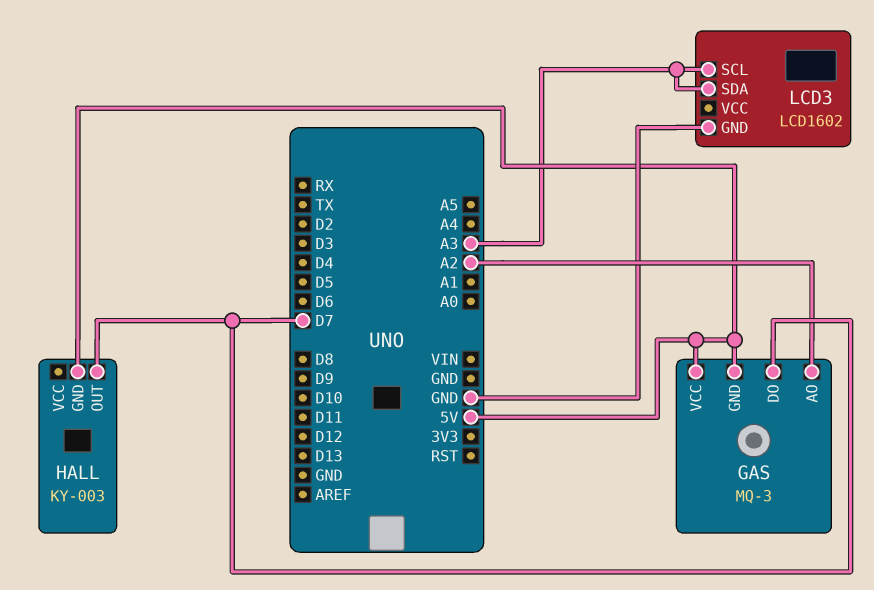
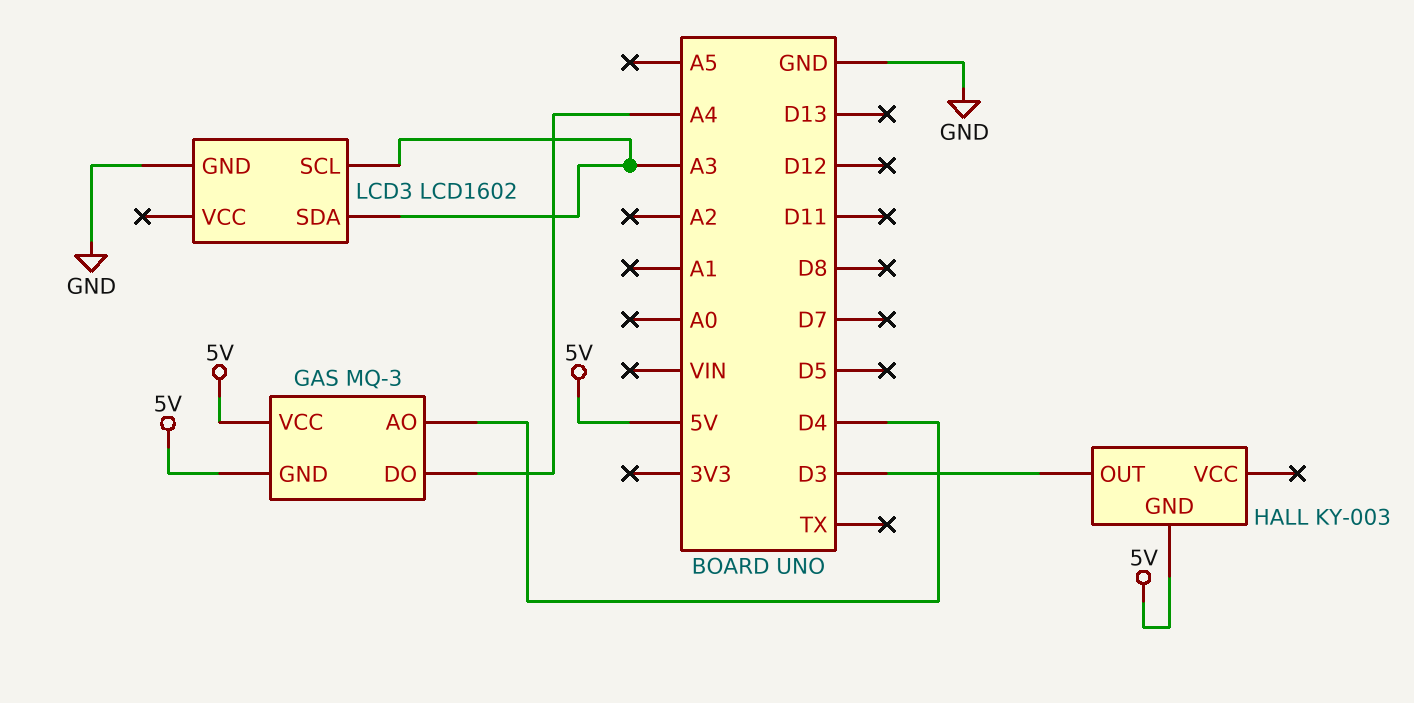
GAS pin AO: A2 -> D4
GAS pin DO: D7 -> A4
HALL pin OUT: D7 -> D3

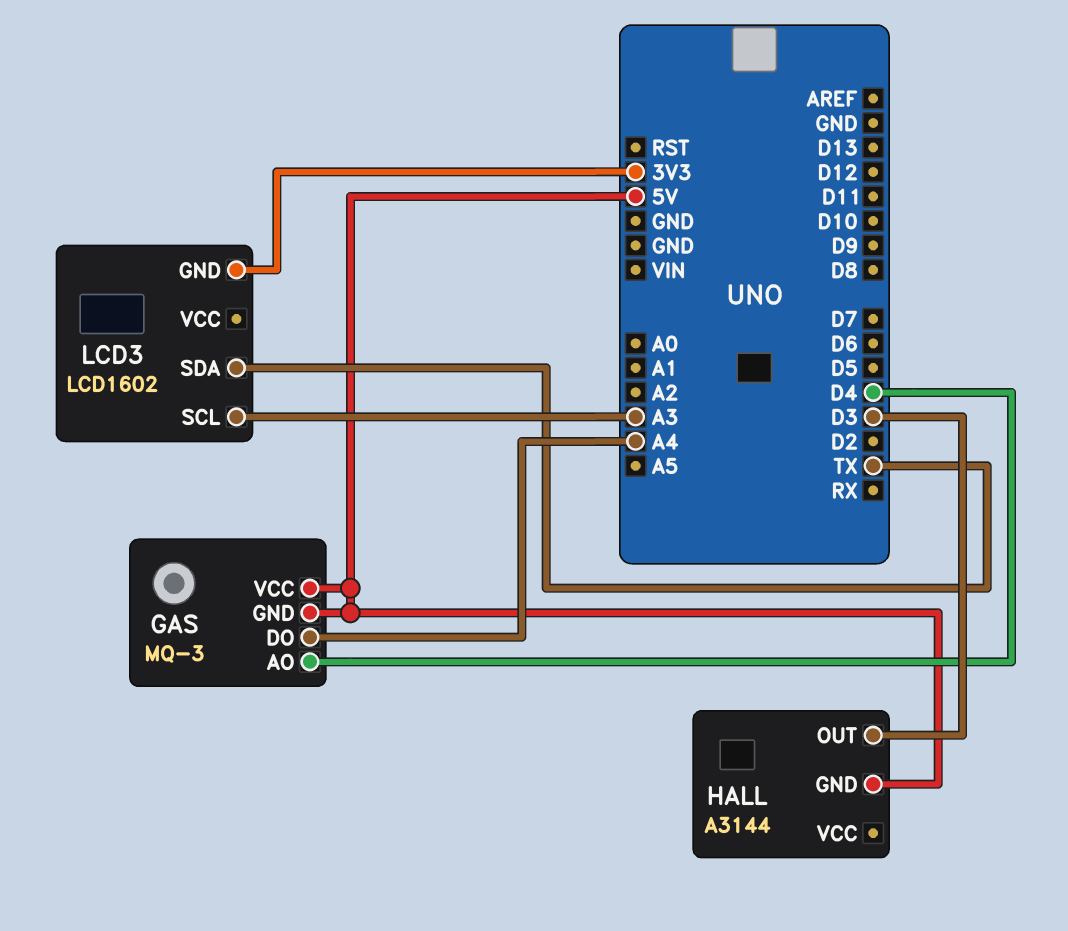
HALL: KY-003 -> A3144
LCD3 pin GND: GND -> 3V3
LCD3 pin SDA: A3 -> TX

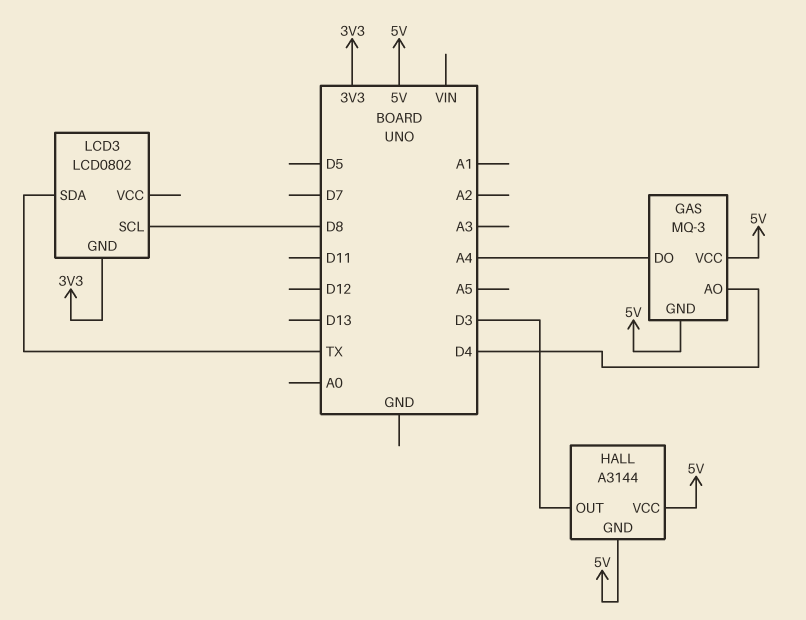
HALL pin VCC: none -> 5V
LCD3: LCD1602 -> LCD0802
LCD3 pin SCL: A3 -> D8

